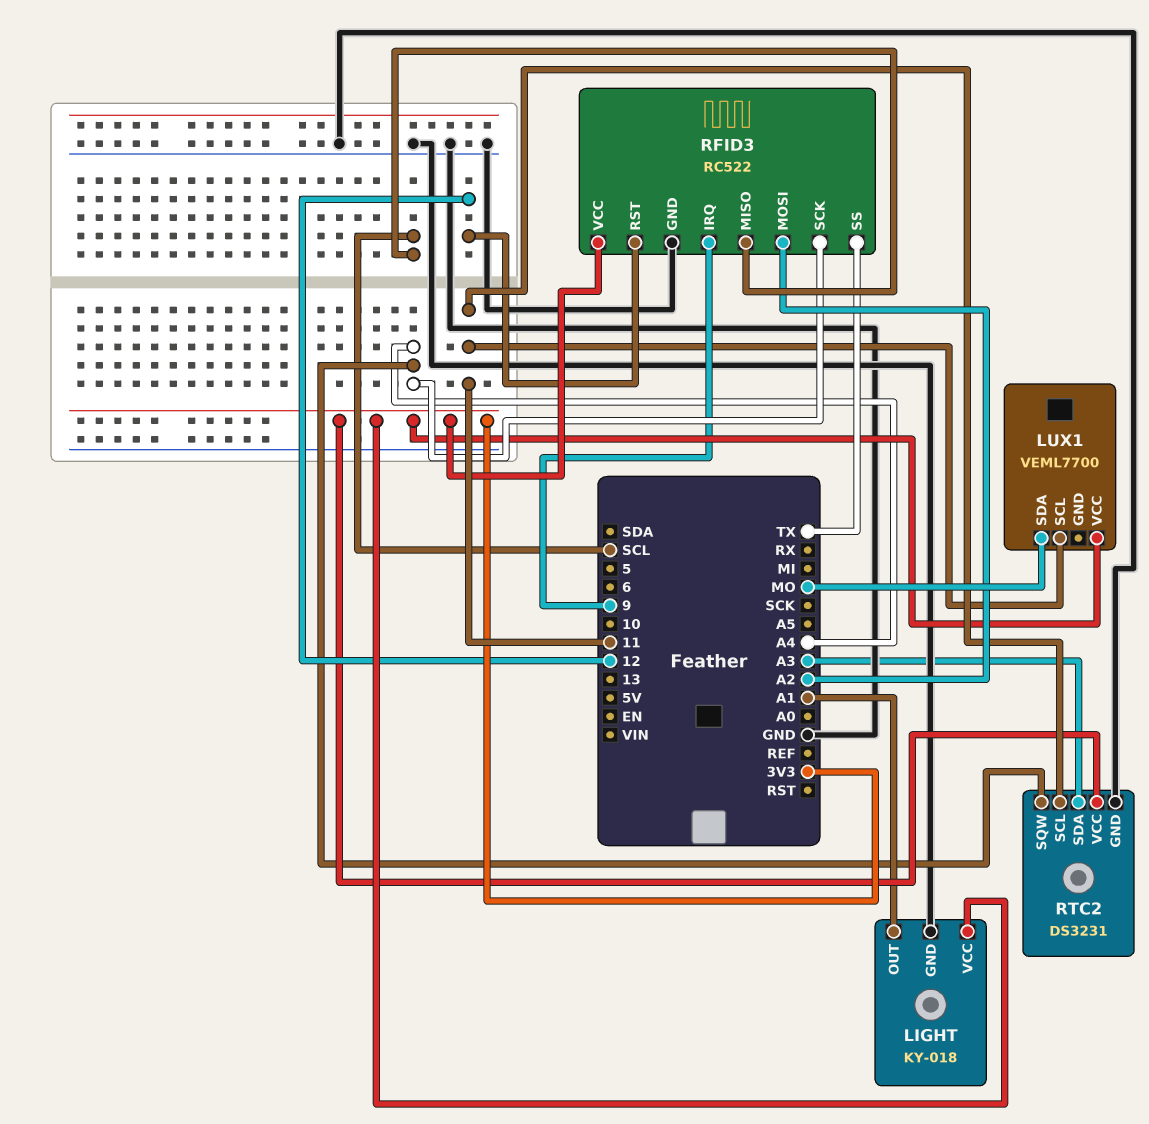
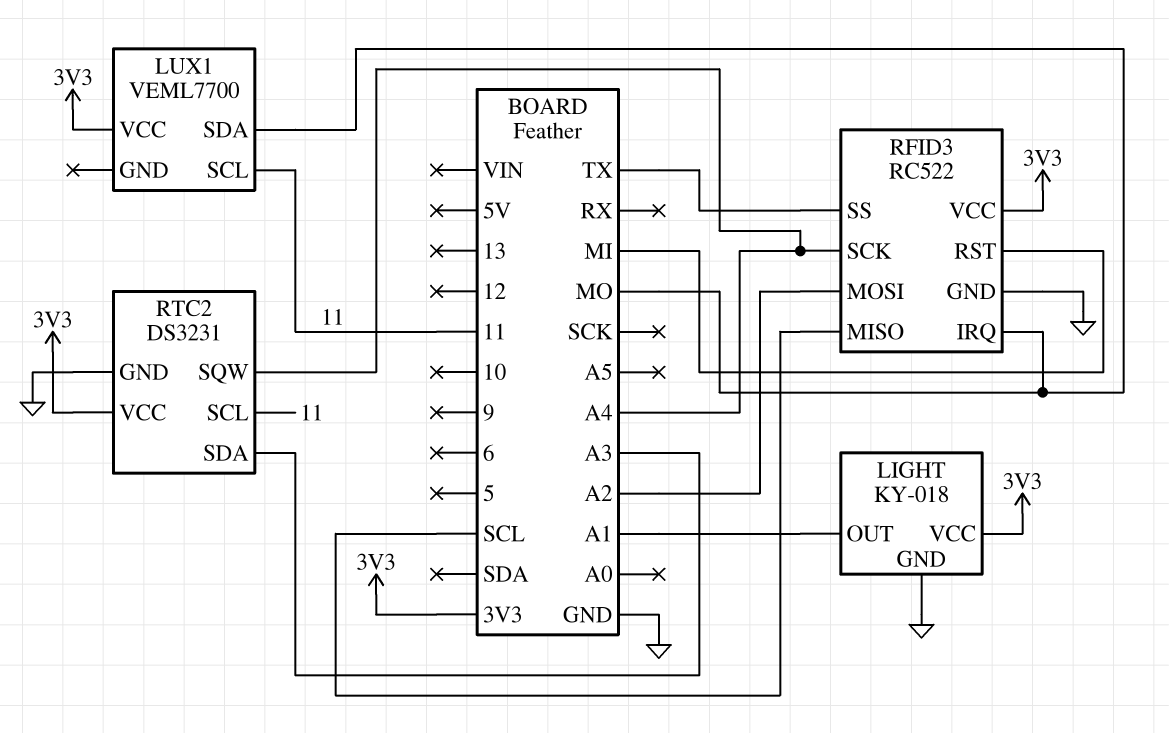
RFID3 pin IRQ: 9 -> MO
RFID3 pin RST: 12 -> MI

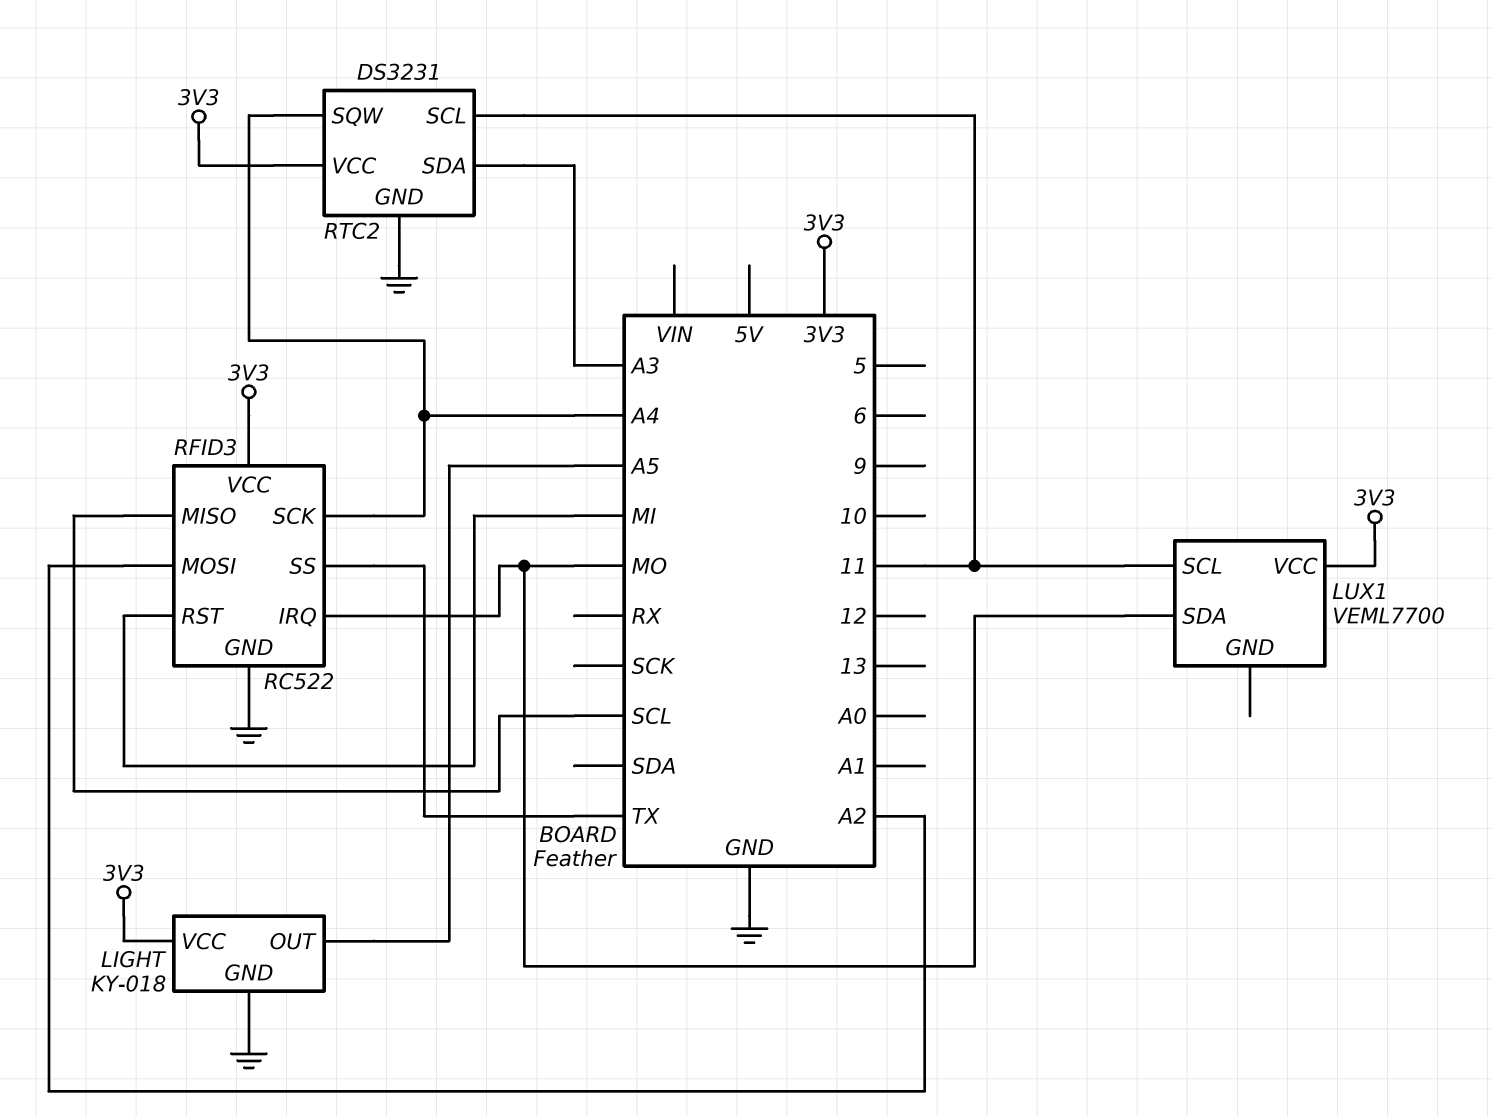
LIGHT pin OUT: A1 -> A5

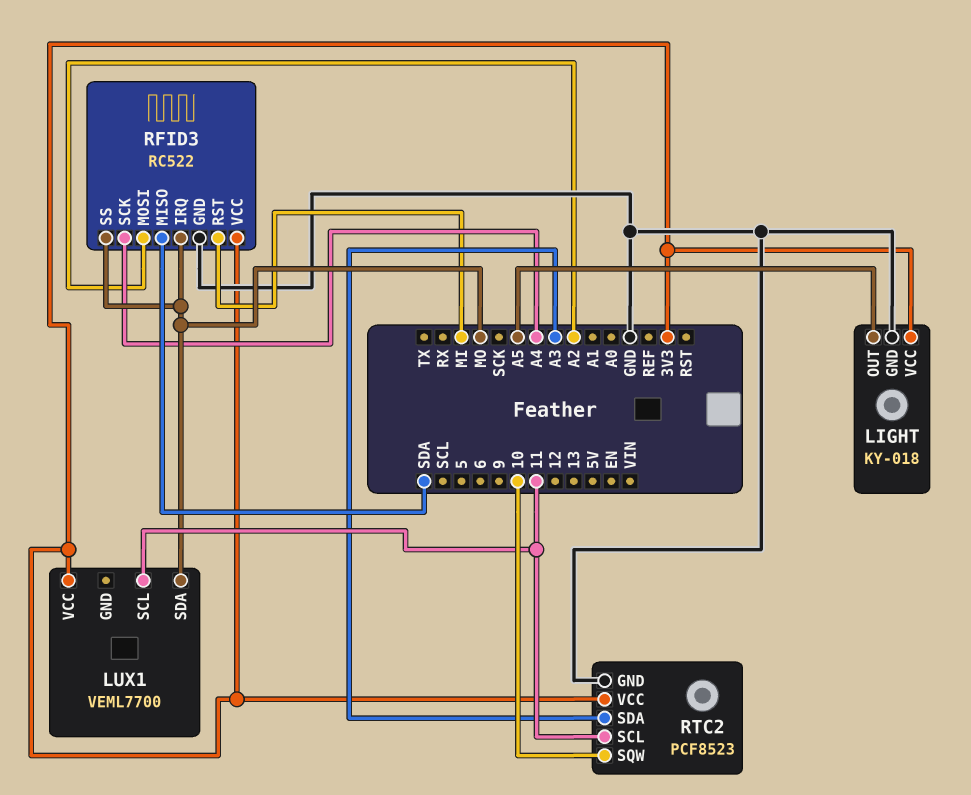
RFID3 pin MISO: SCL -> SDA
RFID3 pin SS: TX -> MO
RTC2: DS3231 -> PCF8523
RTC2 pin SQW: A4 -> 10

